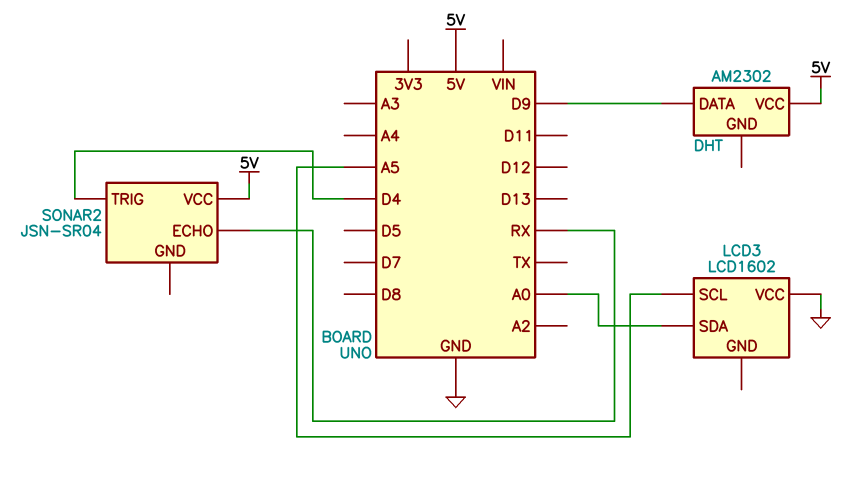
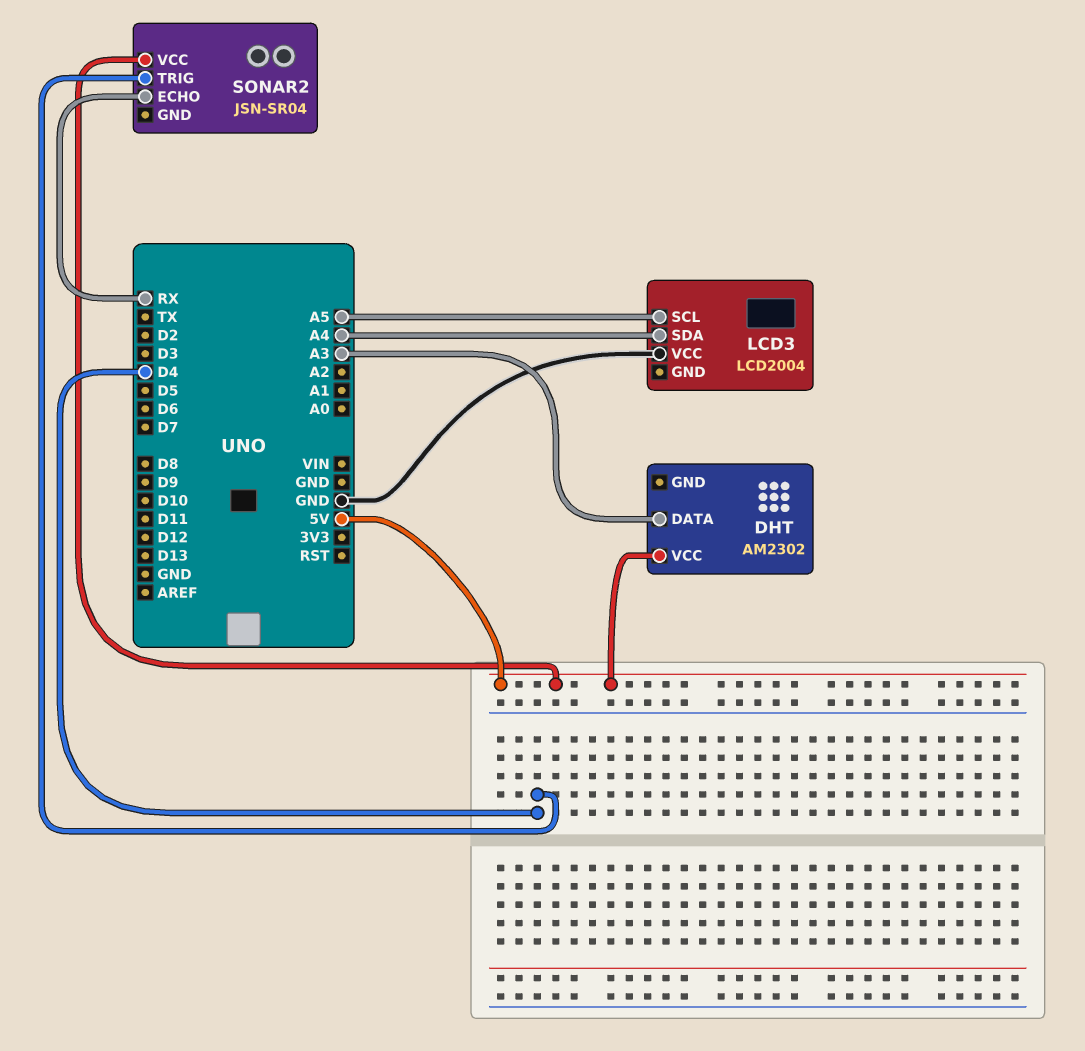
DHT pin DATA: D9 -> A3
LCD3: LCD1602 -> LCD2004
LCD3 pin SDA: A0 -> A4

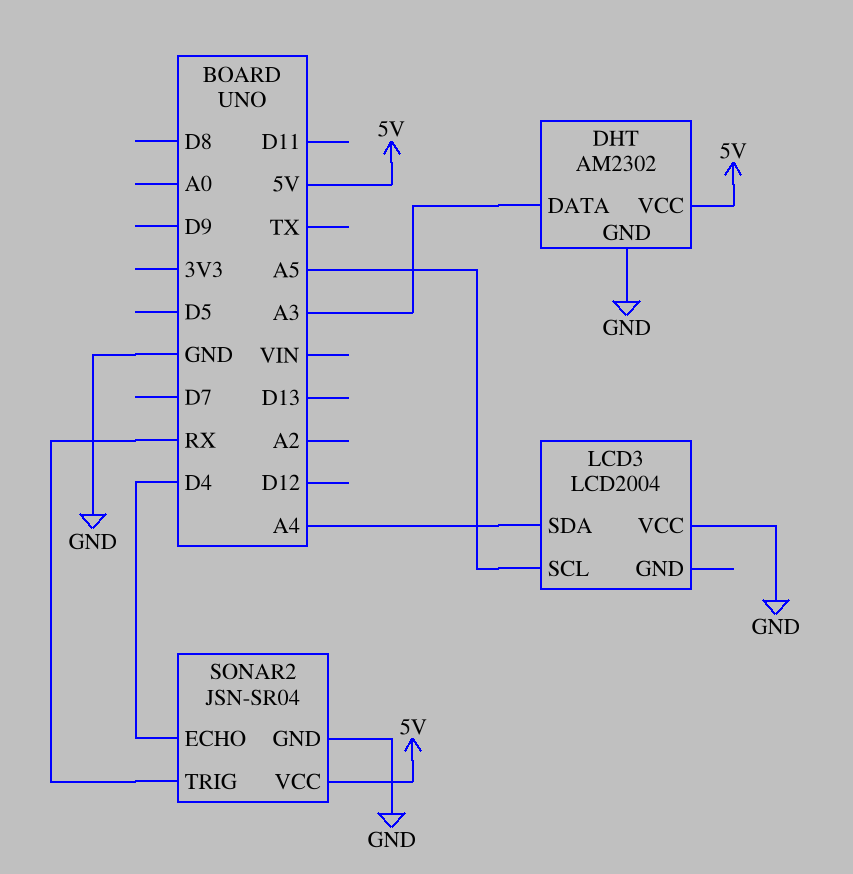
DHT pin GND: none -> GND
SONAR2 pin ECHO: RX -> D4
SONAR2 pin GND: none -> GND
SONAR2 pin TRIG: D4 -> RX

